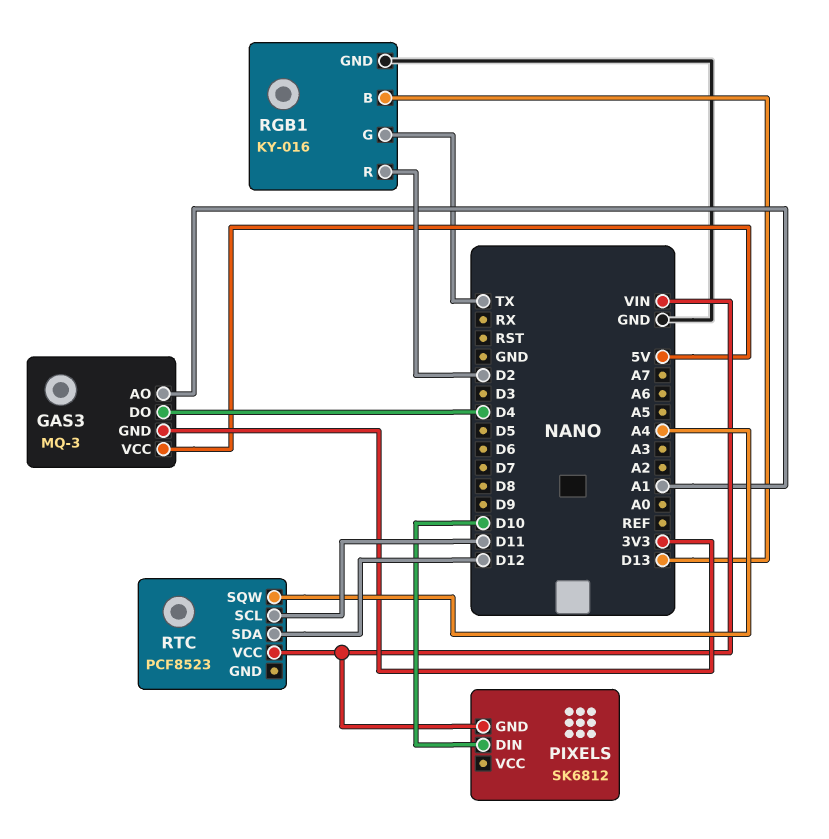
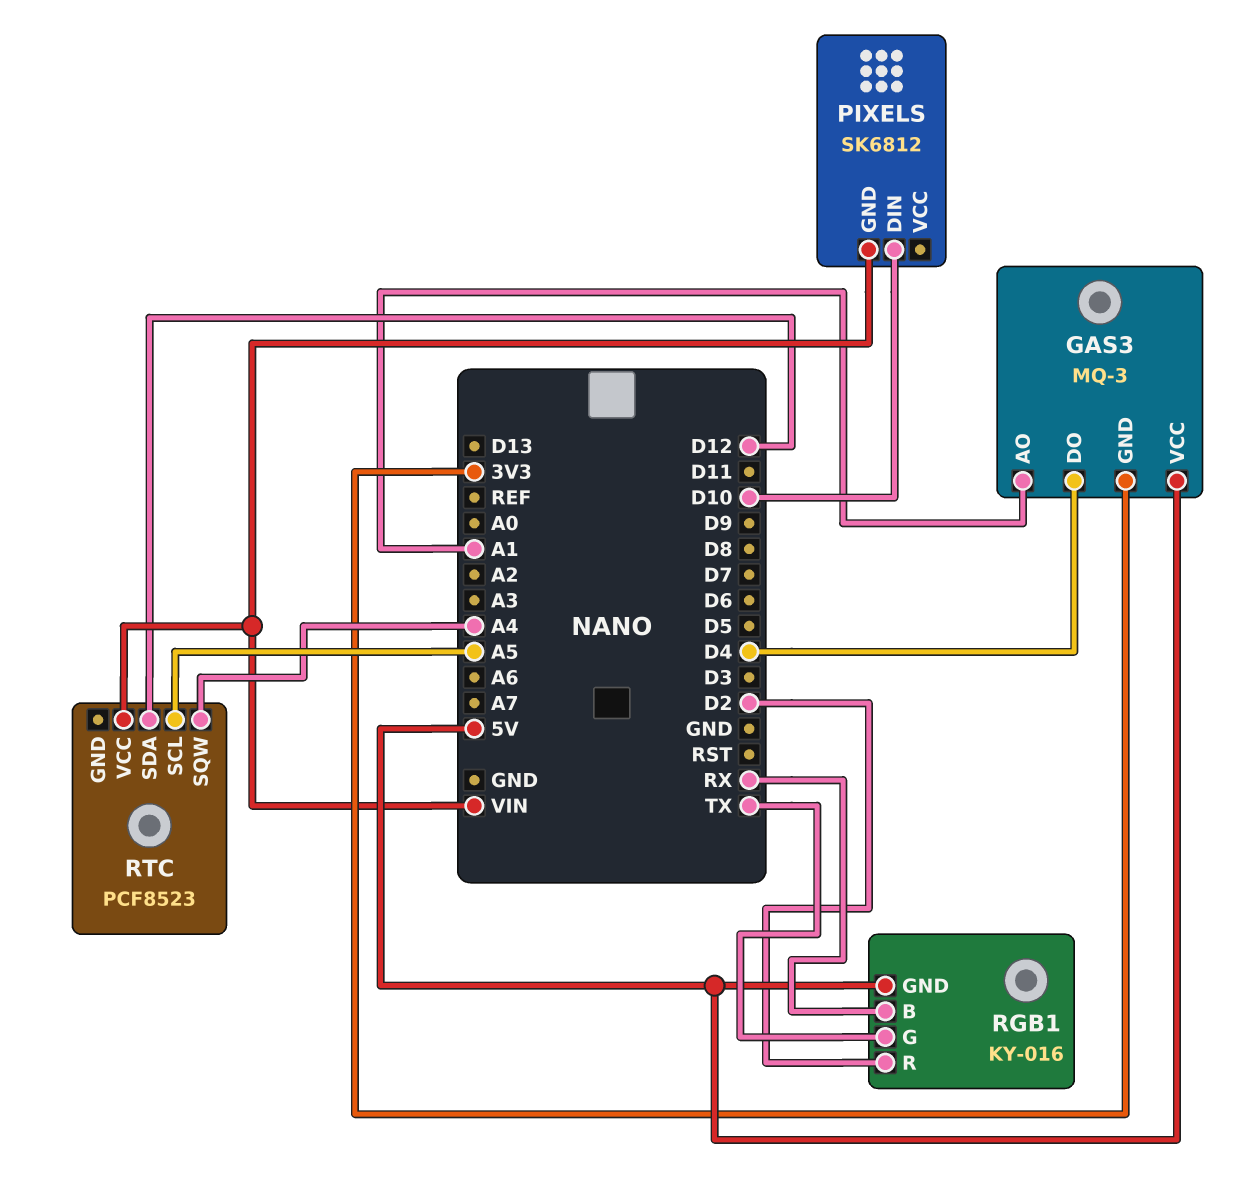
RGB1 pin B: D13 -> RX
RGB1 pin GND: GND -> 5V
RTC pin SCL: D11 -> A5

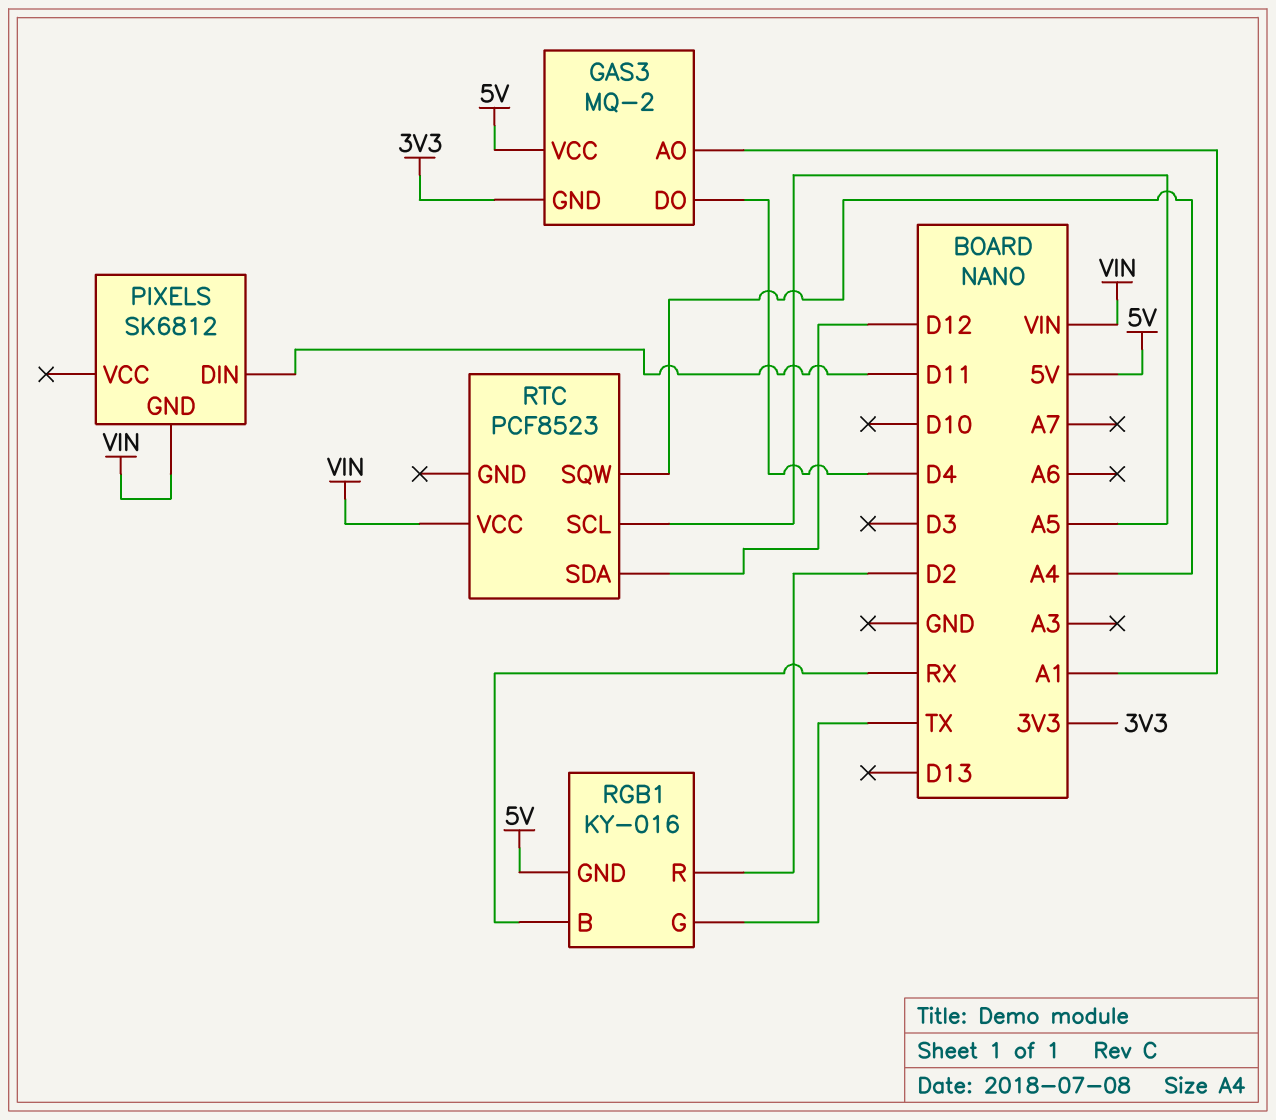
GAS3: MQ-3 -> MQ-2
PIXELS pin DIN: D10 -> D11

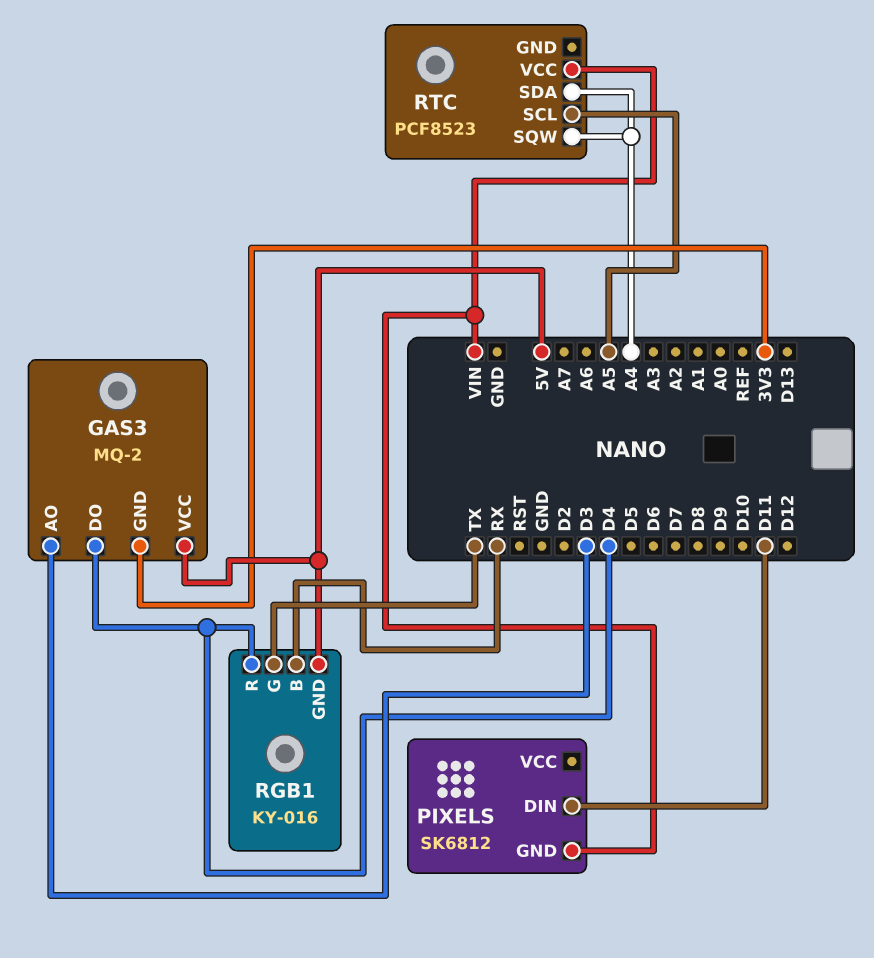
GAS3 pin AO: A1 -> D3
RGB1 pin R: D2 -> D4
RTC pin SDA: D12 -> A4

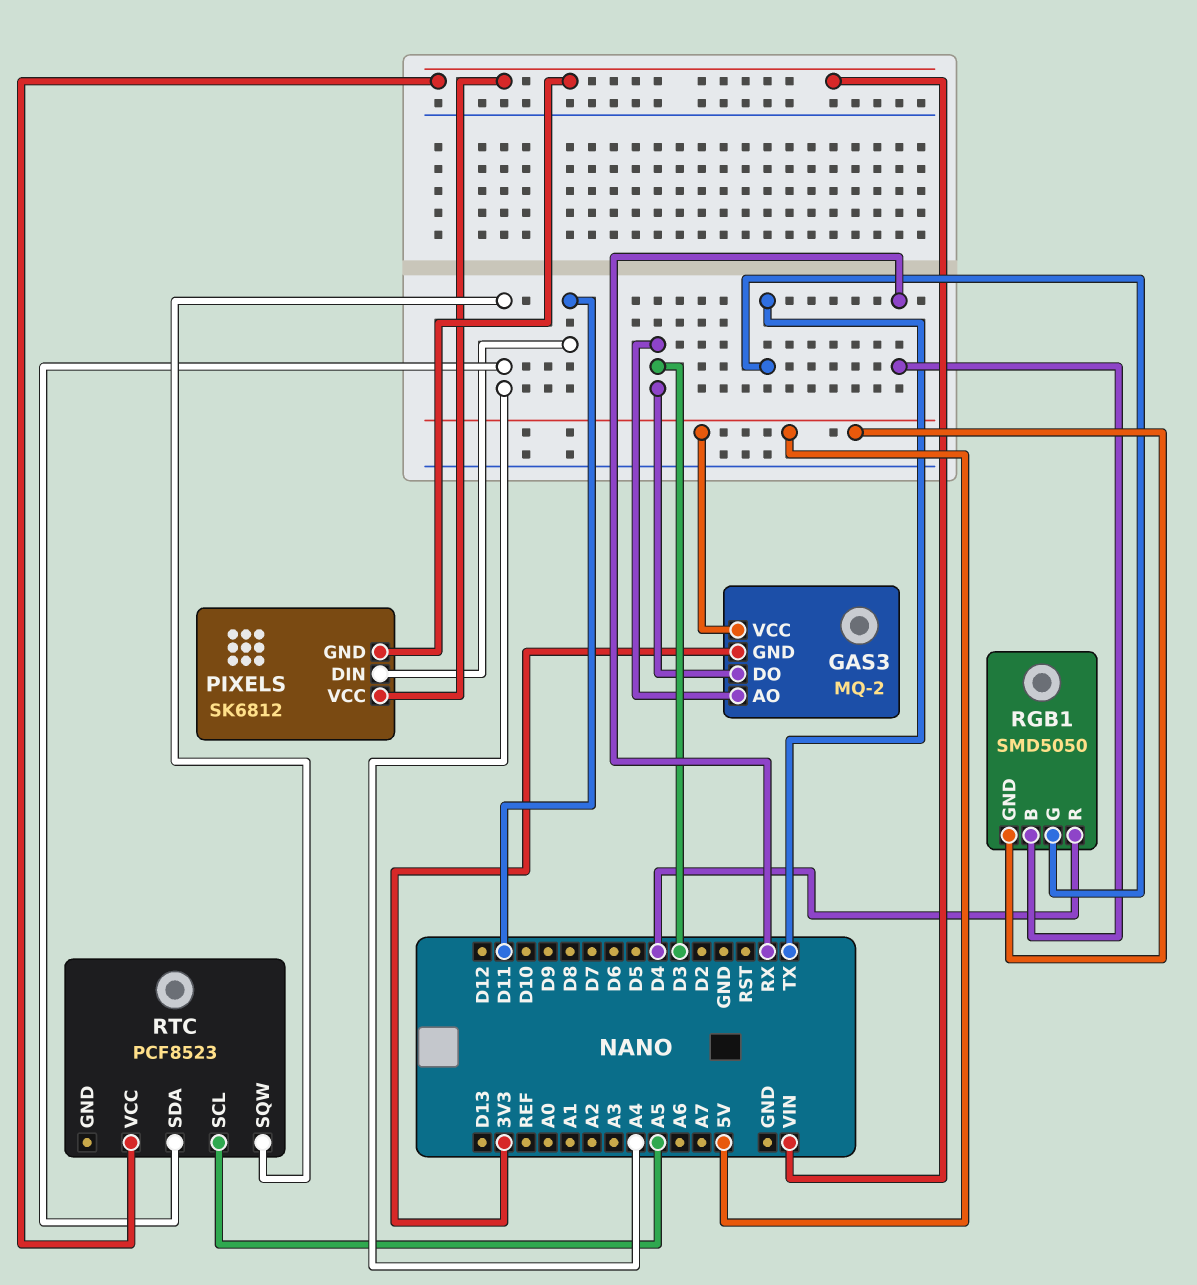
GAS3 pin DO: D4 -> D3
PIXELS pin VCC: none -> VIN
RGB1: KY-016 -> SMD5050

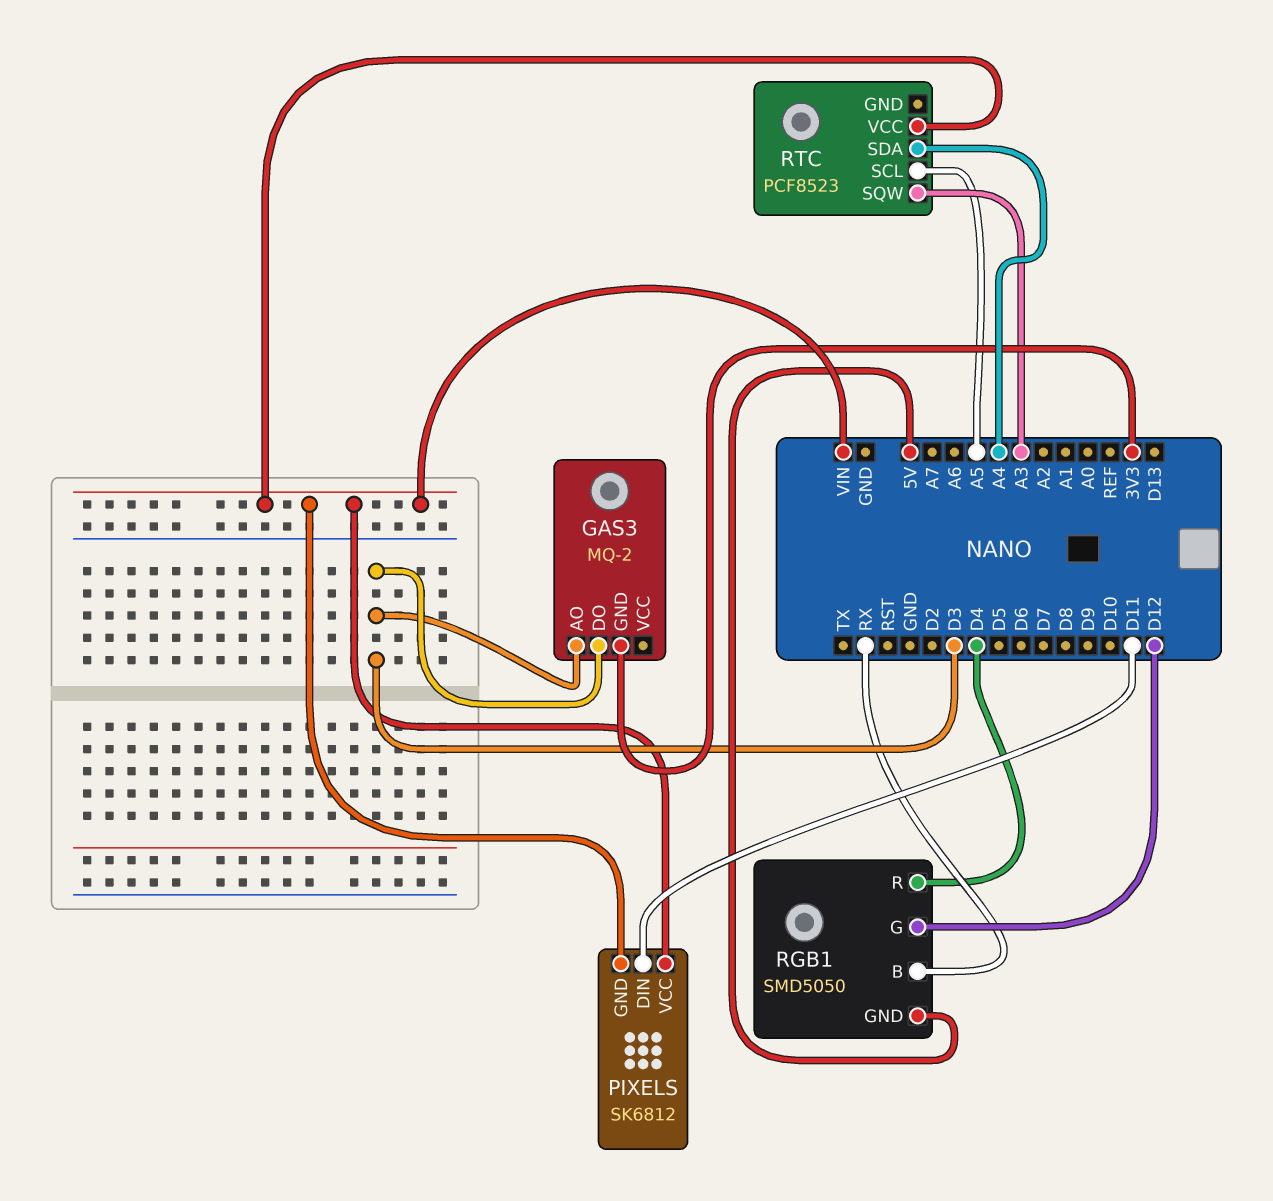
GAS3 pin VCC: 5V -> none
RGB1 pin G: TX -> D12
RTC pin SQW: A4 -> A3

